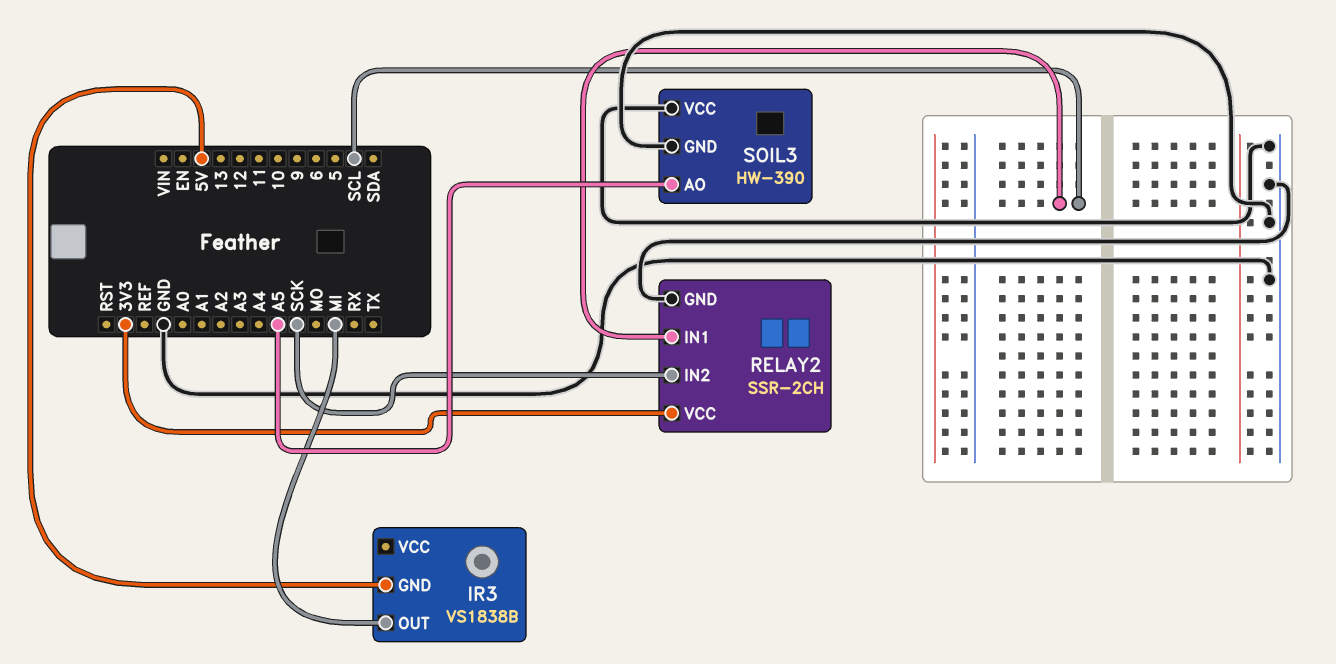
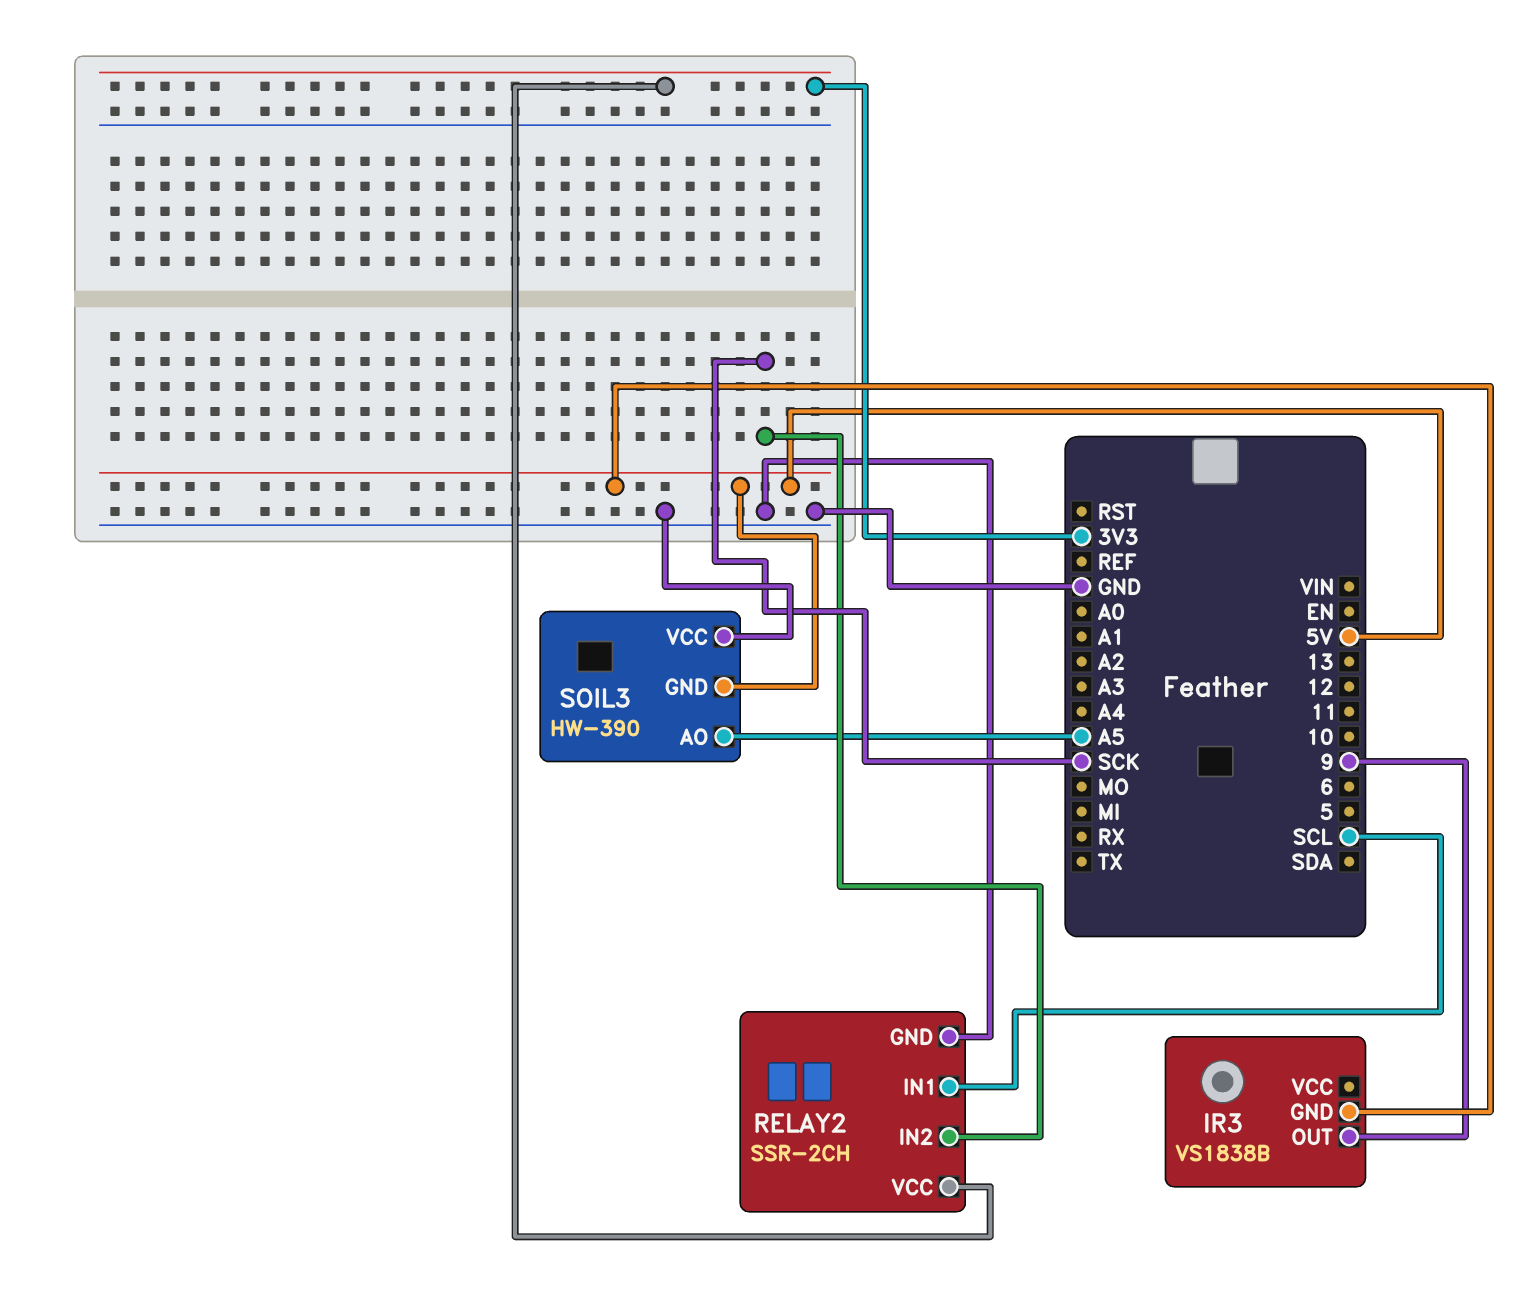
IR3 pin OUT: MI -> 9
SOIL3 pin GND: GND -> 5V

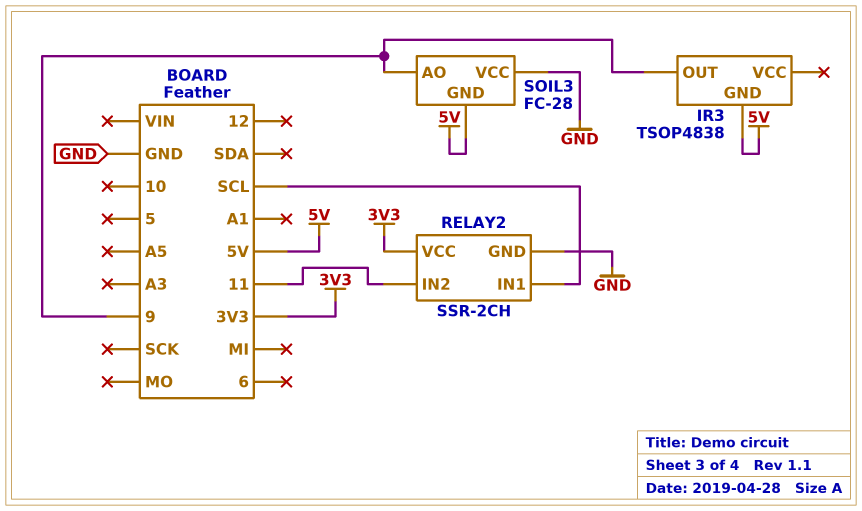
IR3: VS1838B -> TSOP4838
RELAY2 pin IN2: SCK -> 11
SOIL3: HW-390 -> FC-28
SOIL3 pin AO: A5 -> 9

